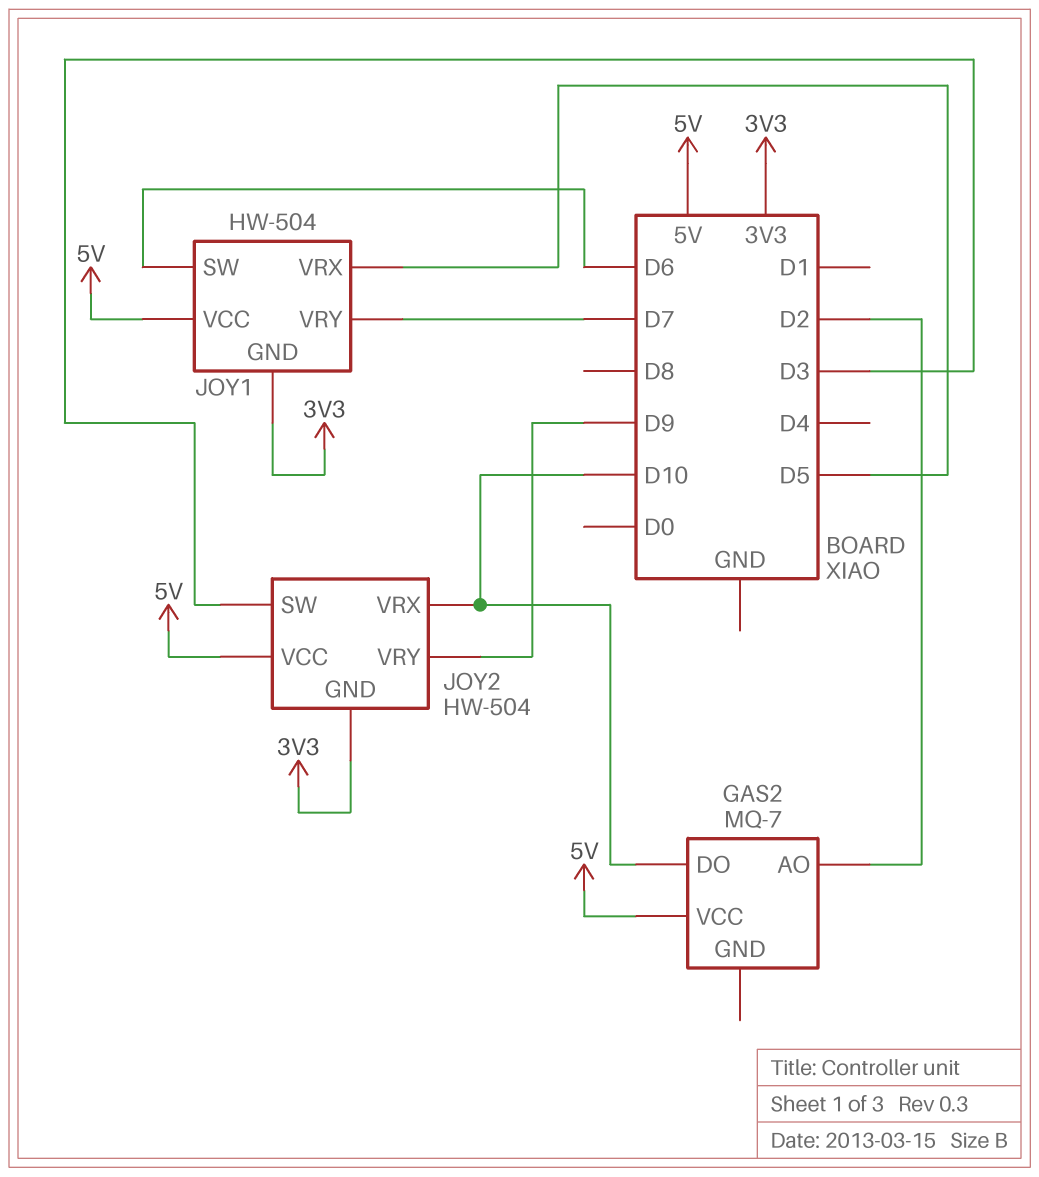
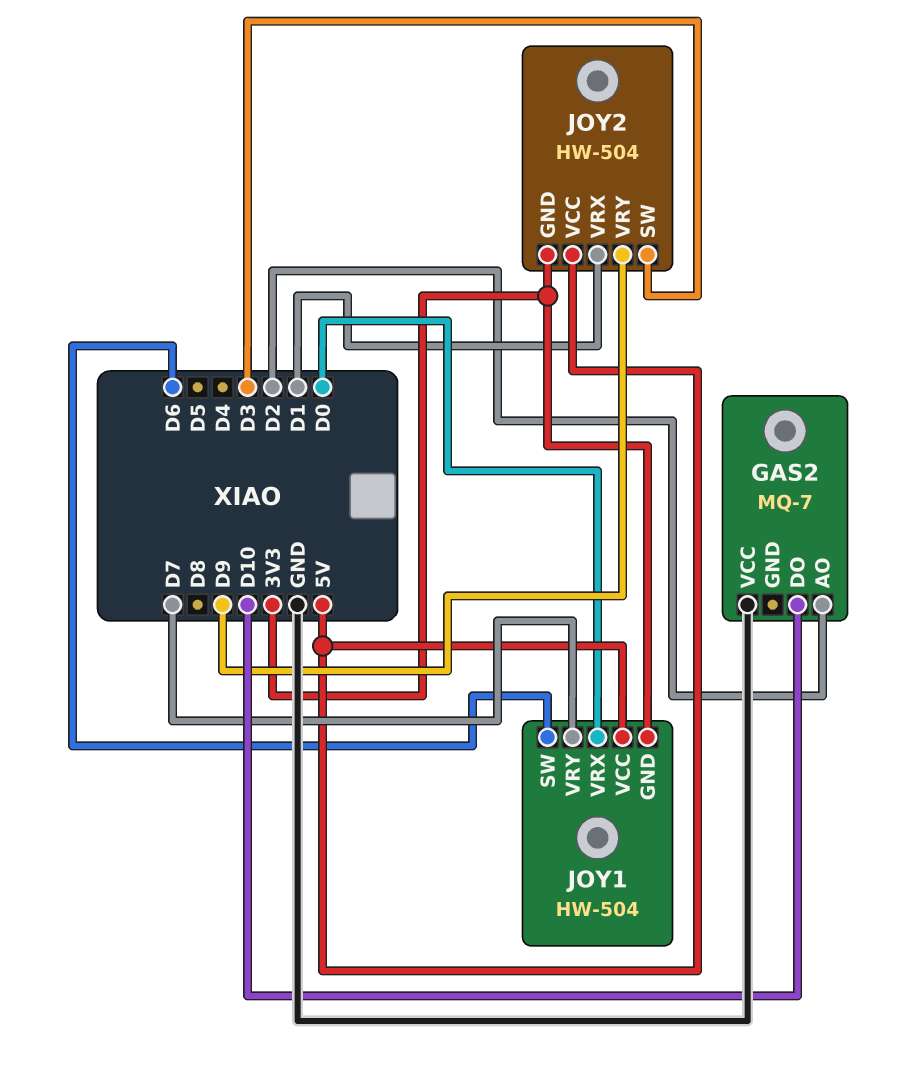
GAS2 pin VCC: 5V -> GND
JOY1 pin VRX: D5 -> D0
JOY2 pin VRX: D10 -> D1

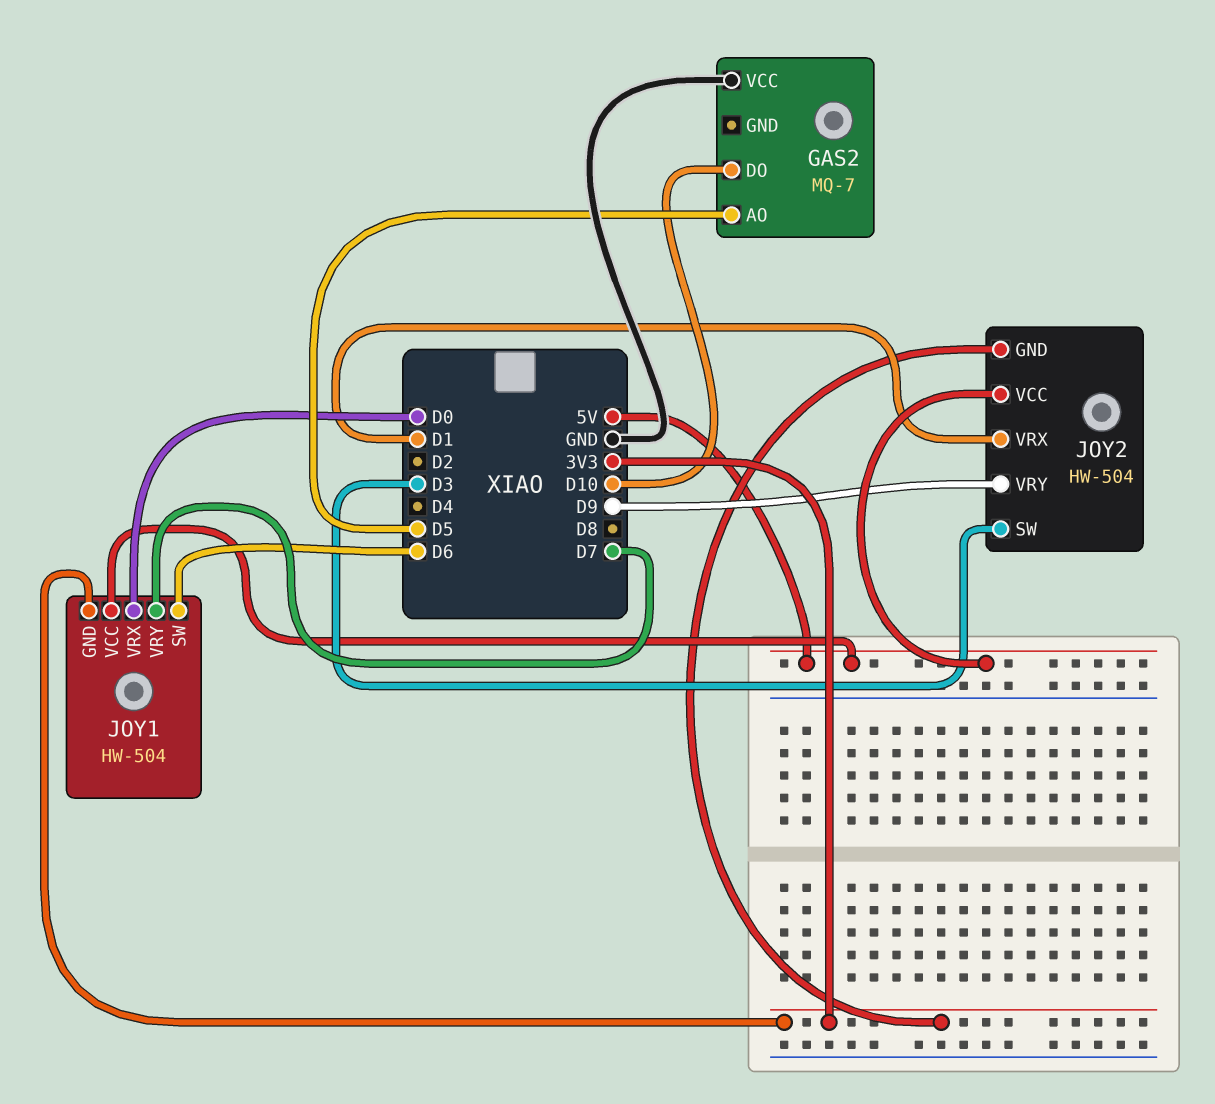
GAS2 pin AO: D2 -> D5

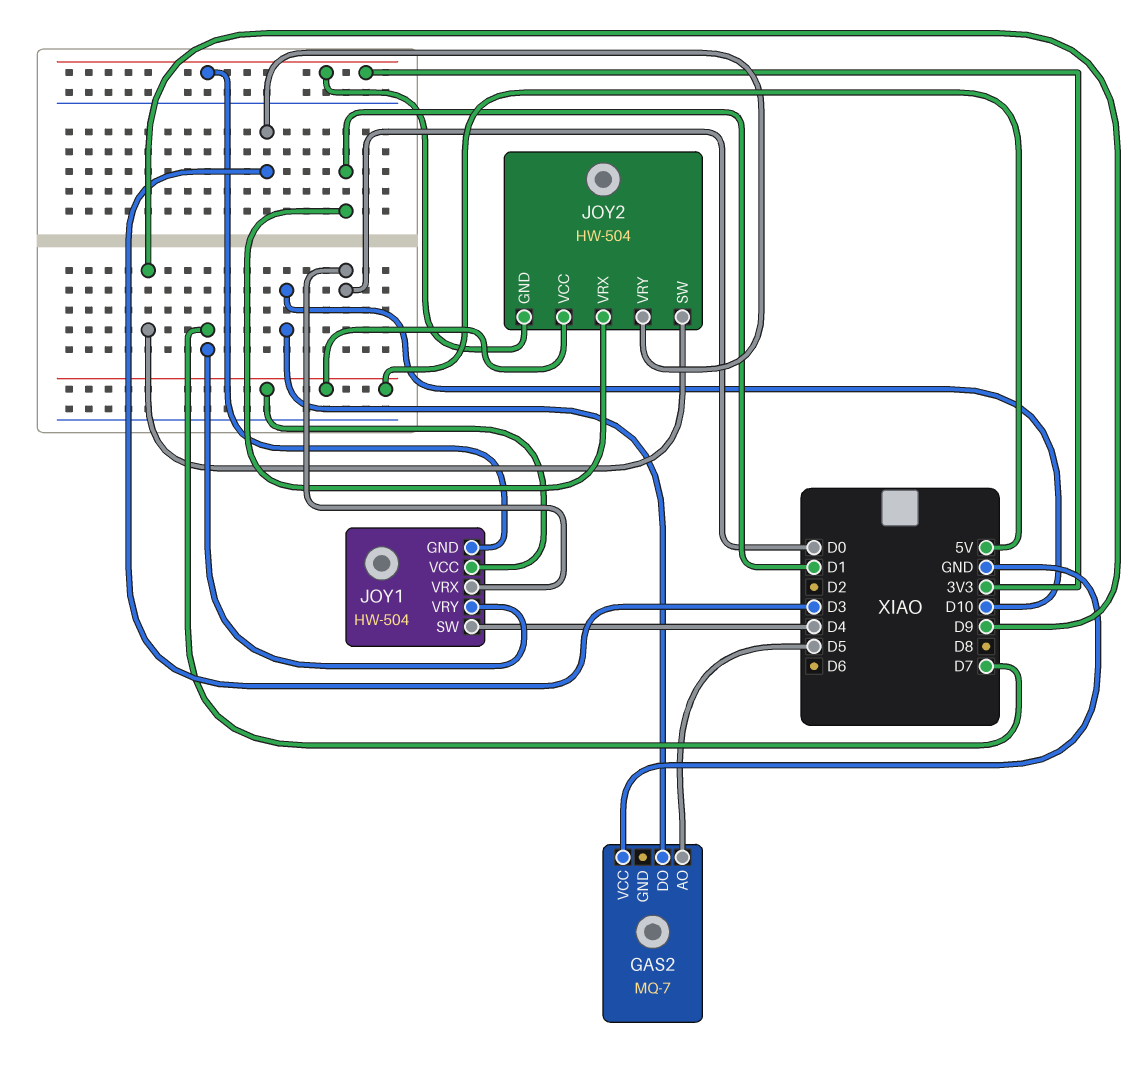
JOY1 pin SW: D6 -> D4
JOY2 pin SW: D3 -> D9
JOY2 pin VRY: D9 -> D3

